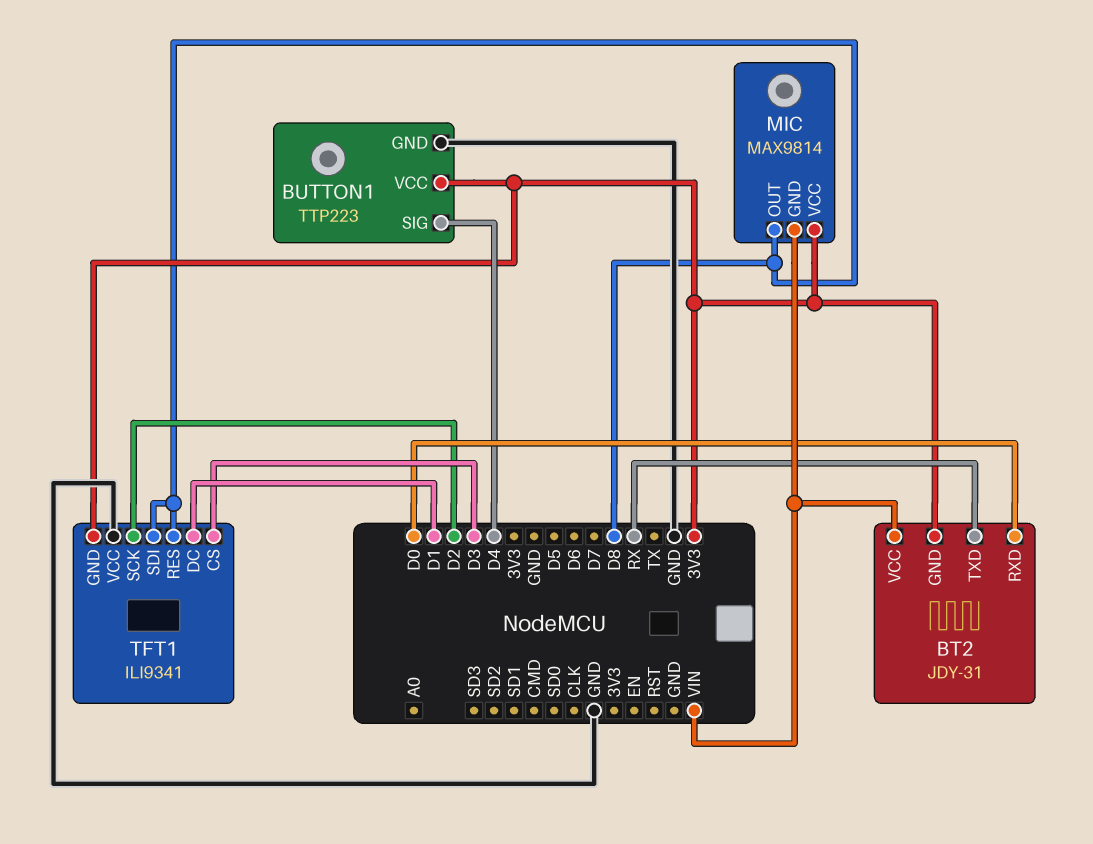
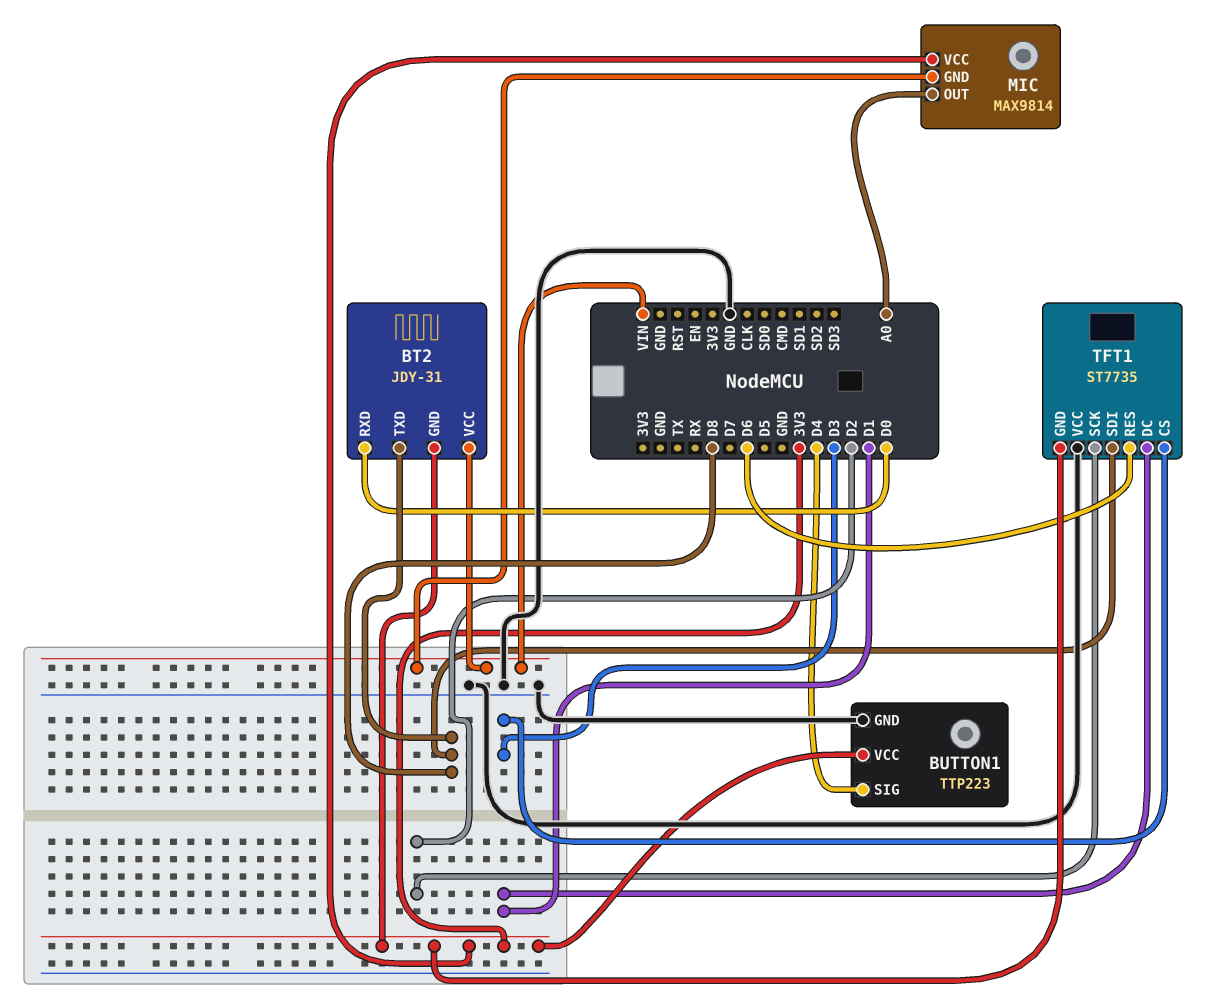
BT2 pin TXD: RX -> D8
MIC pin OUT: D8 -> A0
TFT1: ILI9341 -> ST7735
TFT1 pin RES: D8 -> D6

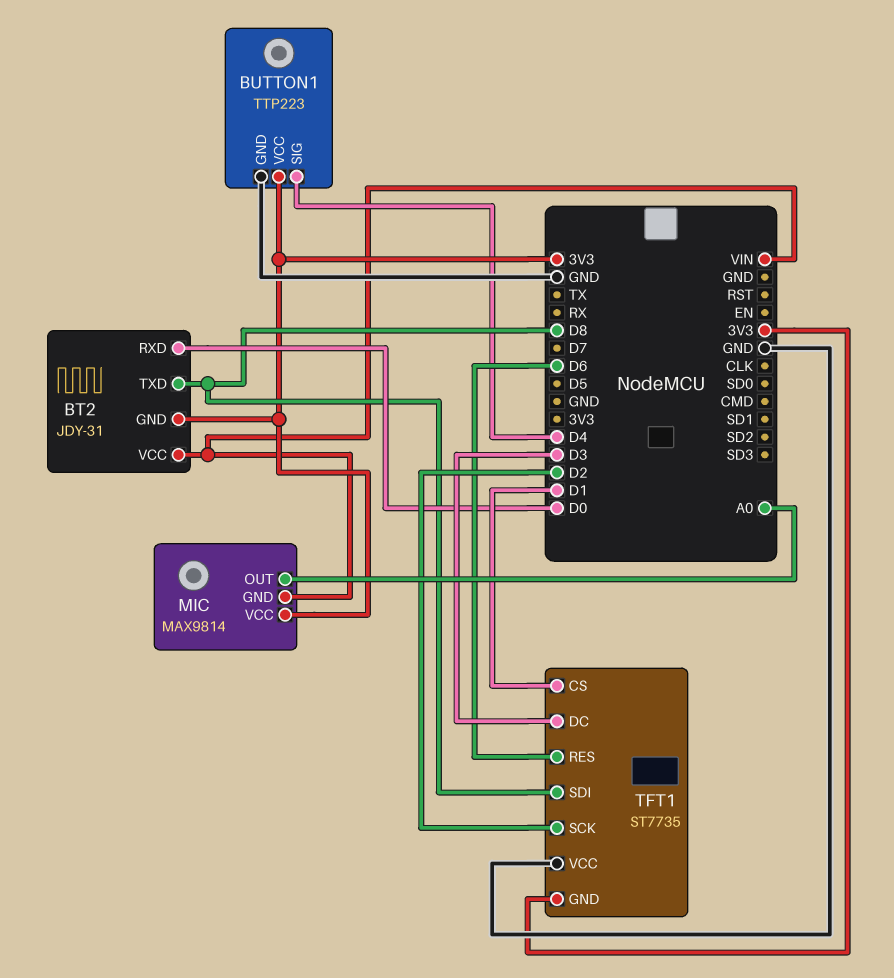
TFT1 pin CS: D3 -> D1
TFT1 pin DC: D1 -> D3

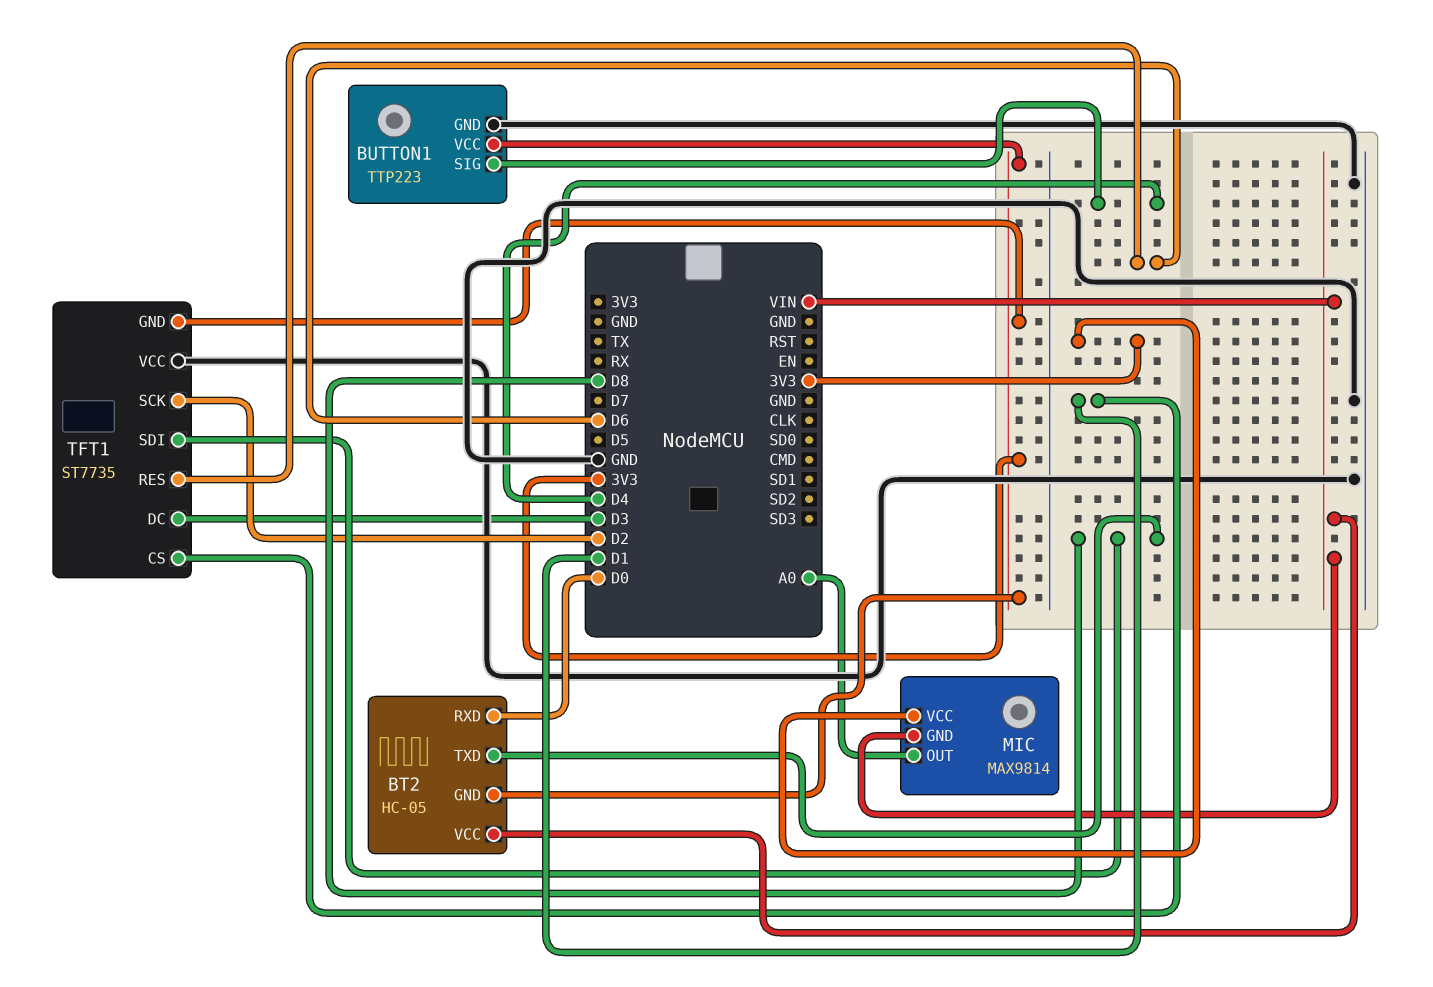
BT2: JDY-31 -> HC-05

